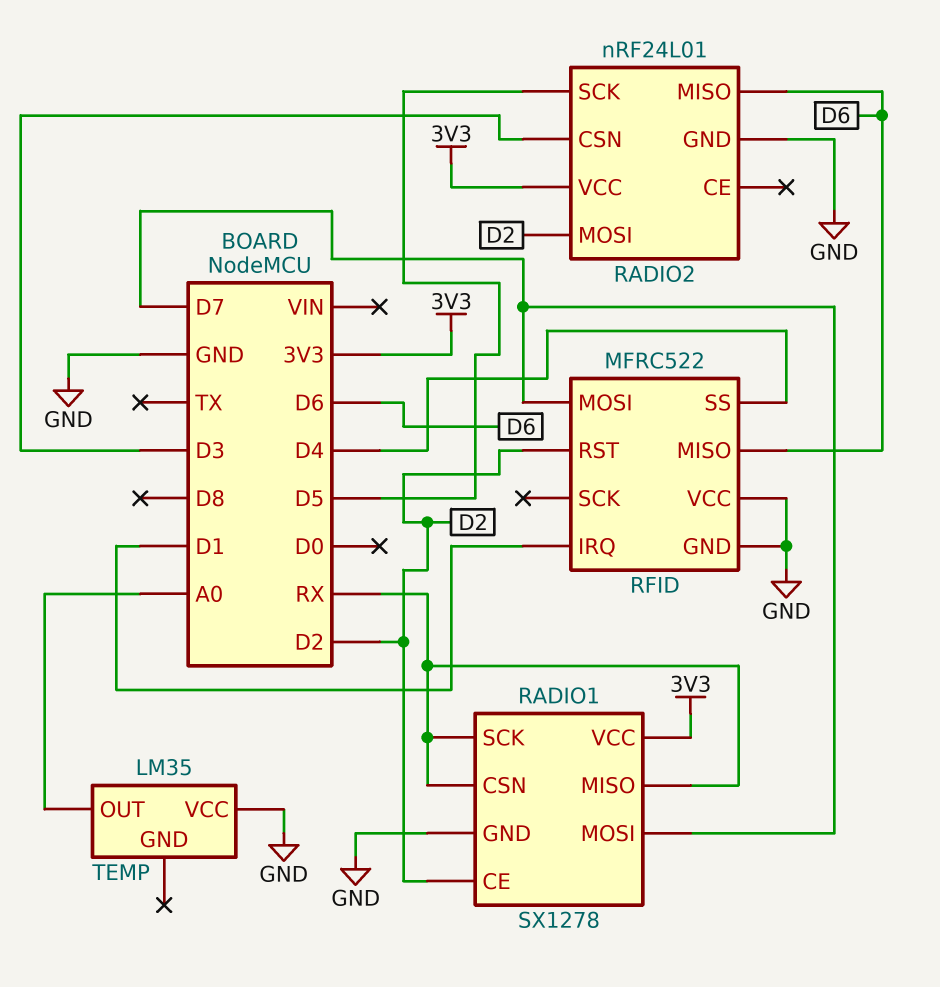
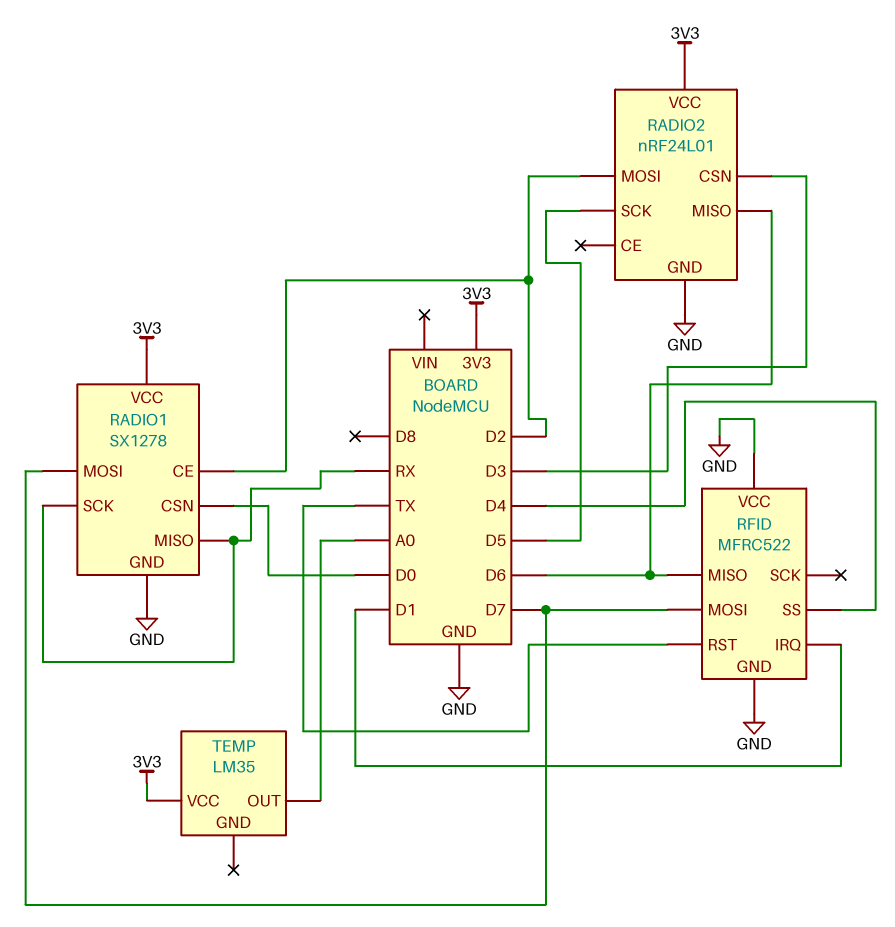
RADIO1 pin CSN: RX -> D0
RFID pin RST: D2 -> TX
TEMP pin VCC: GND -> 3V3

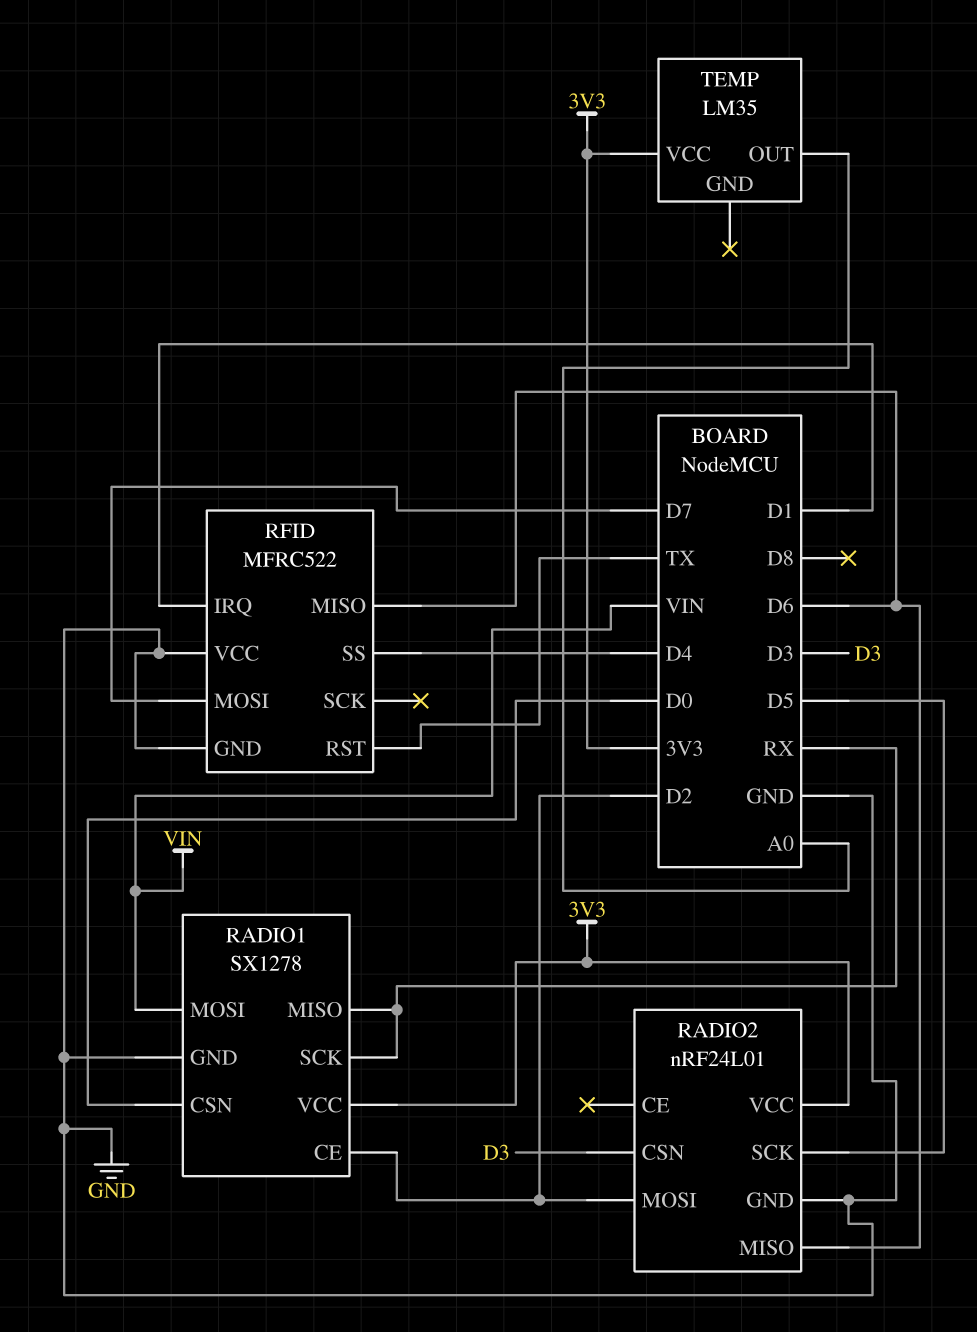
RADIO1 pin MOSI: D7 -> VIN

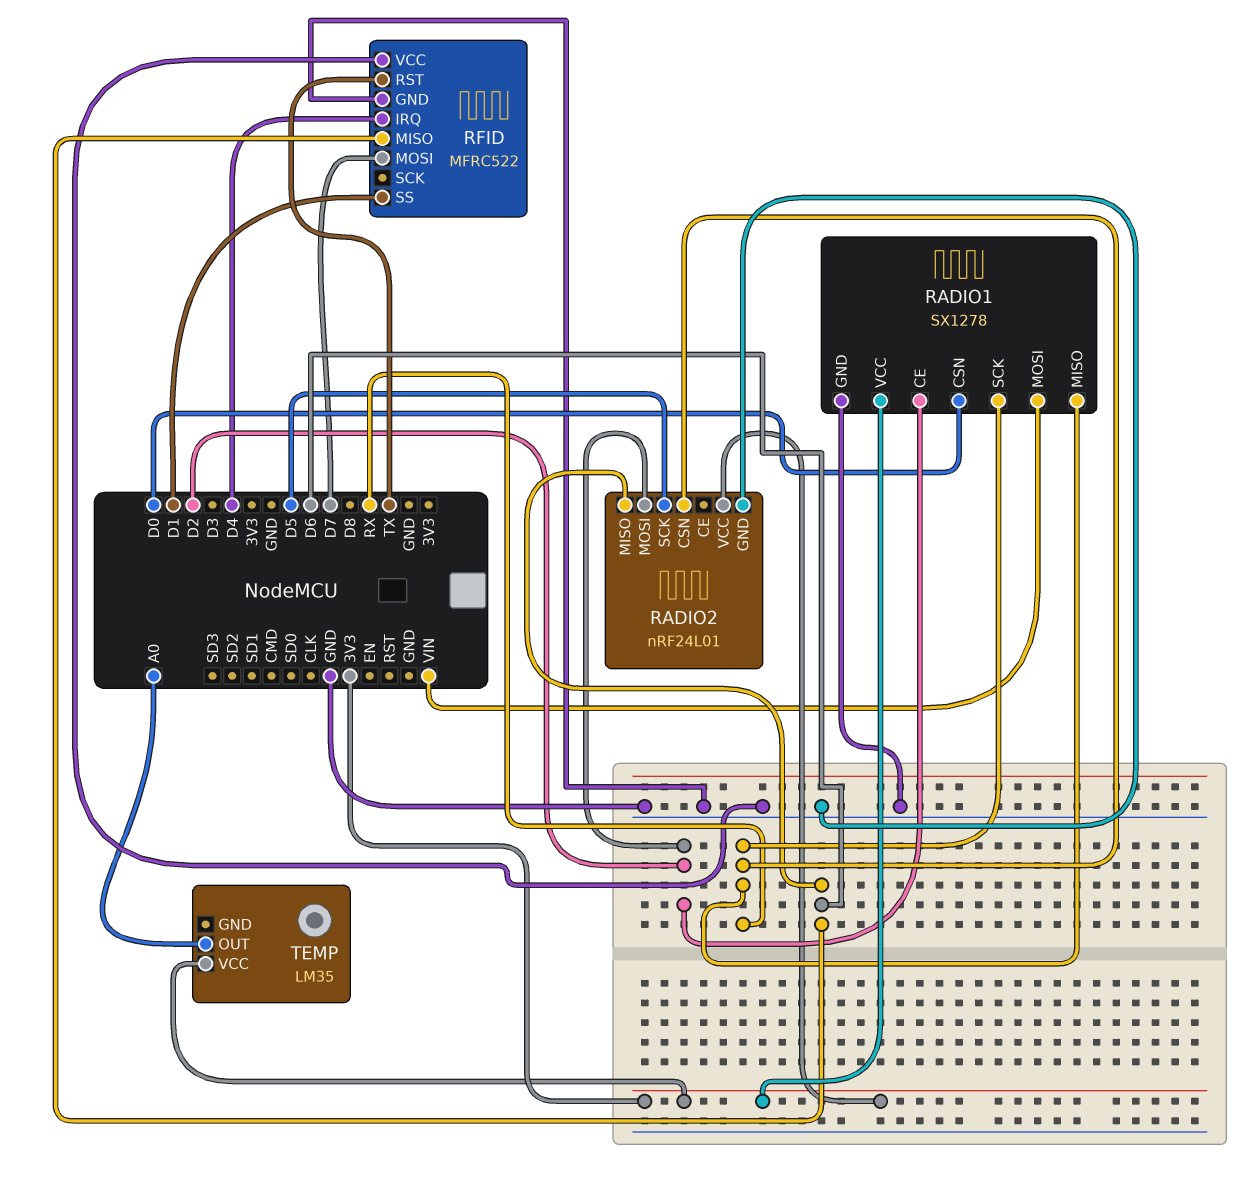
RADIO2 pin CSN: D3 -> RX
RFID pin IRQ: D1 -> D4
RFID pin SS: D4 -> D1

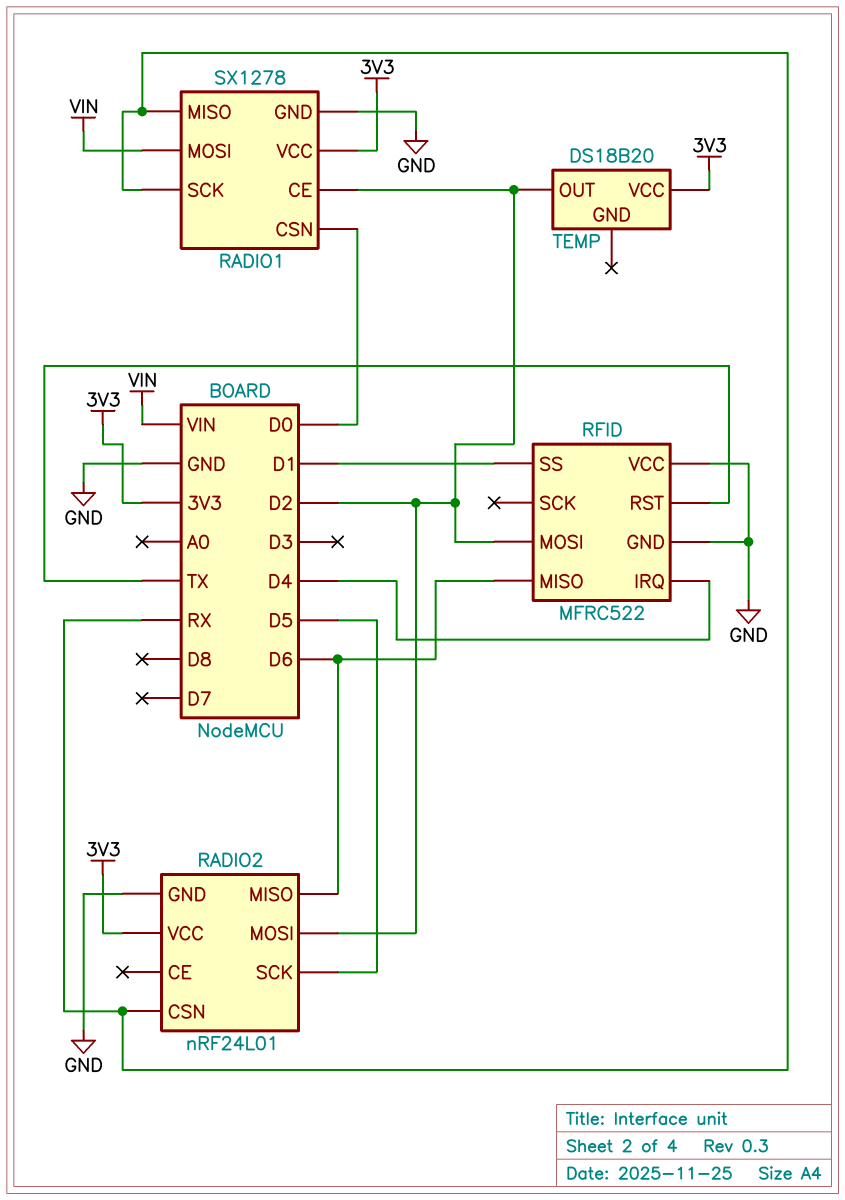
RFID pin MOSI: D7 -> D2
TEMP: LM35 -> DS18B20
TEMP pin OUT: A0 -> D2

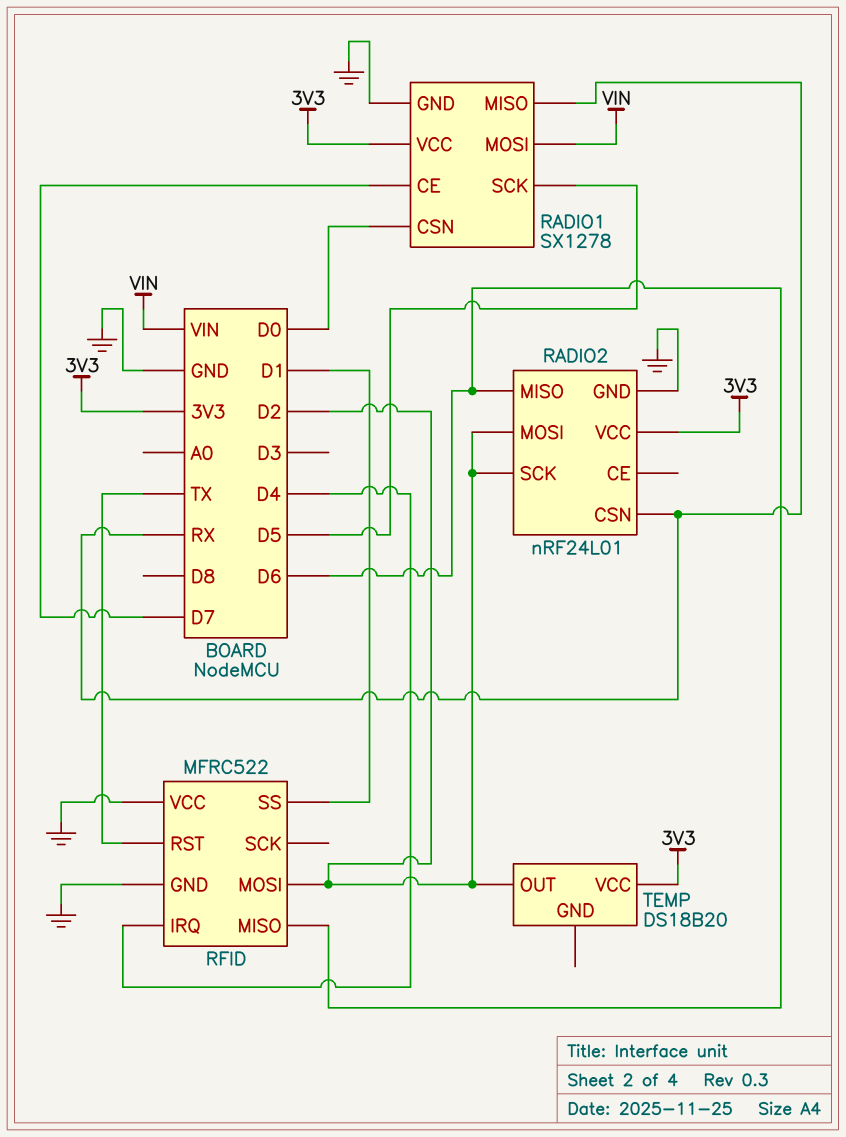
RADIO1 pin CE: D2 -> D7
RADIO1 pin SCK: RX -> D5
RADIO2 pin SCK: D5 -> D2

